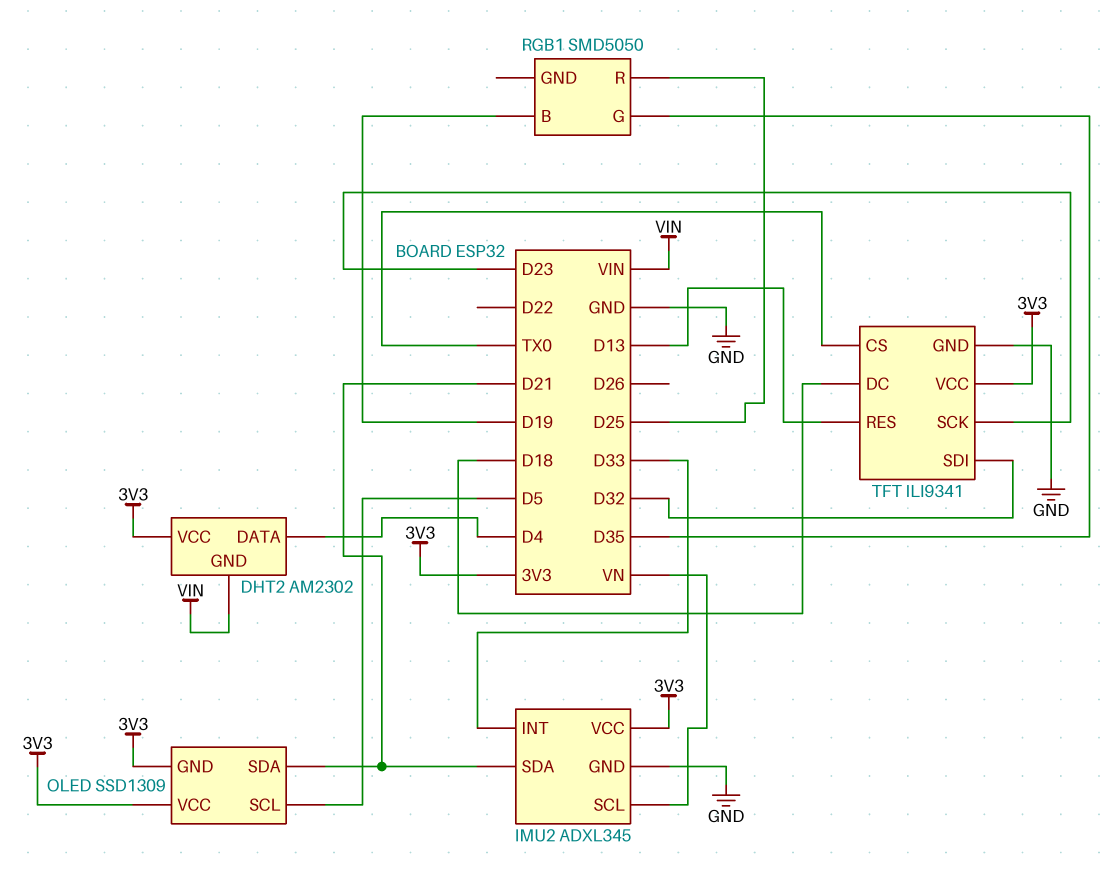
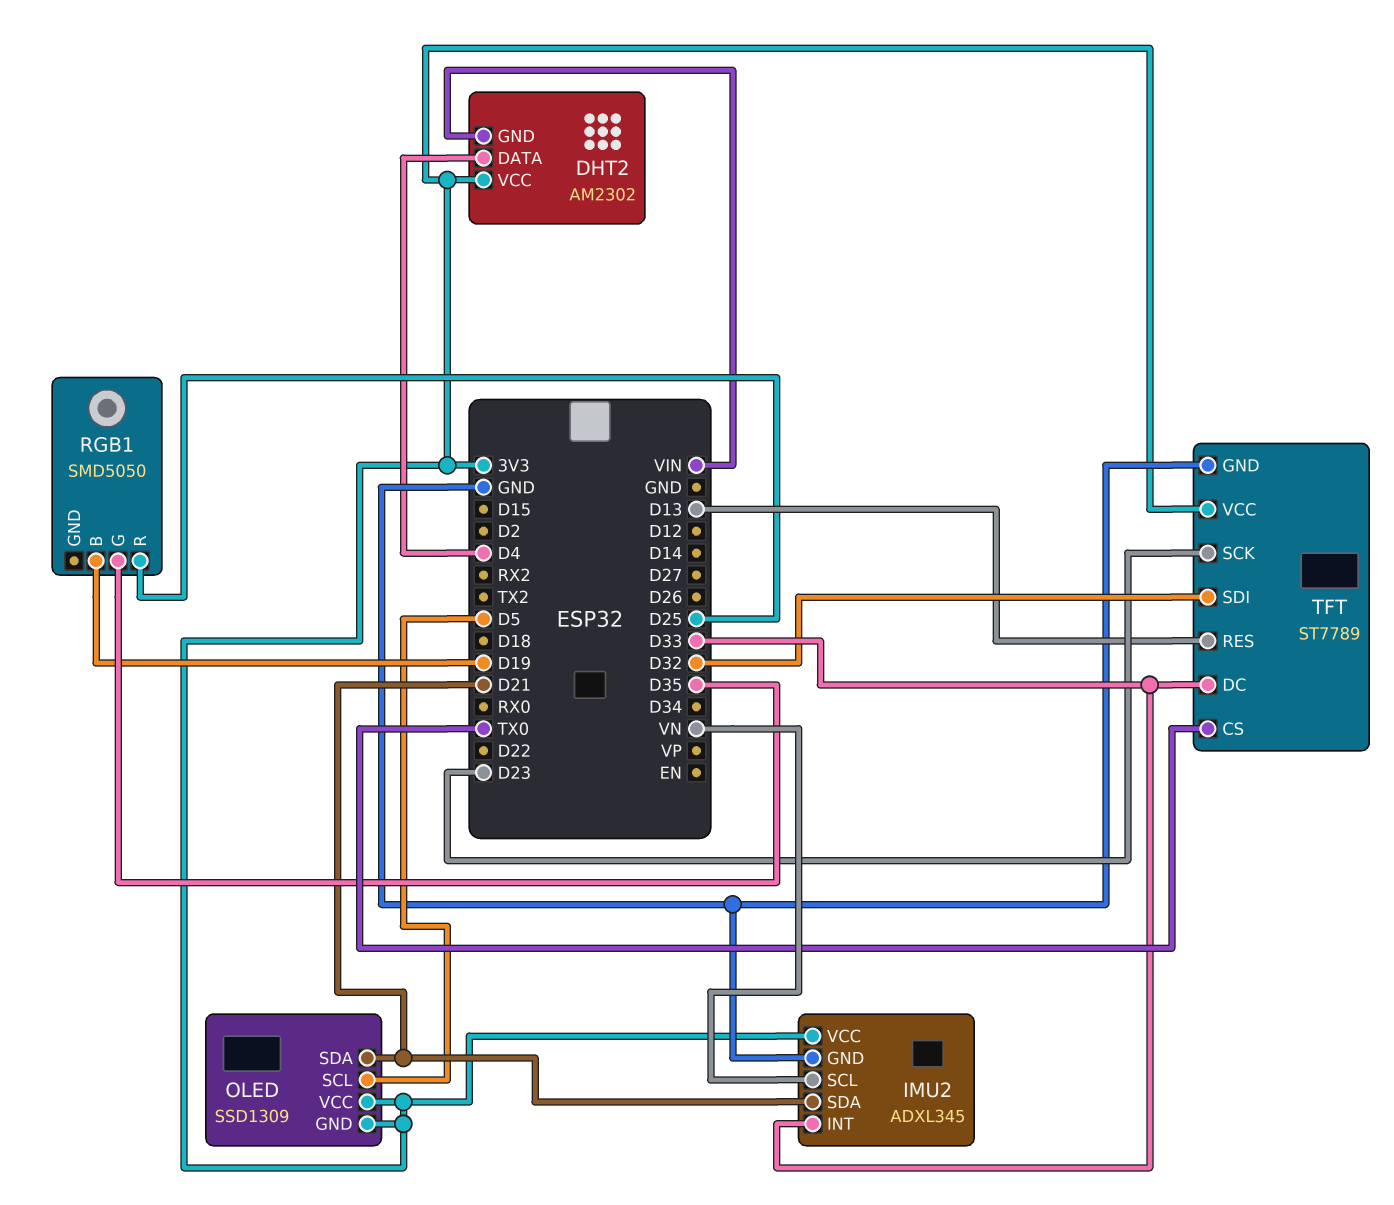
TFT: ILI9341 -> ST7789
TFT pin DC: D18 -> D33

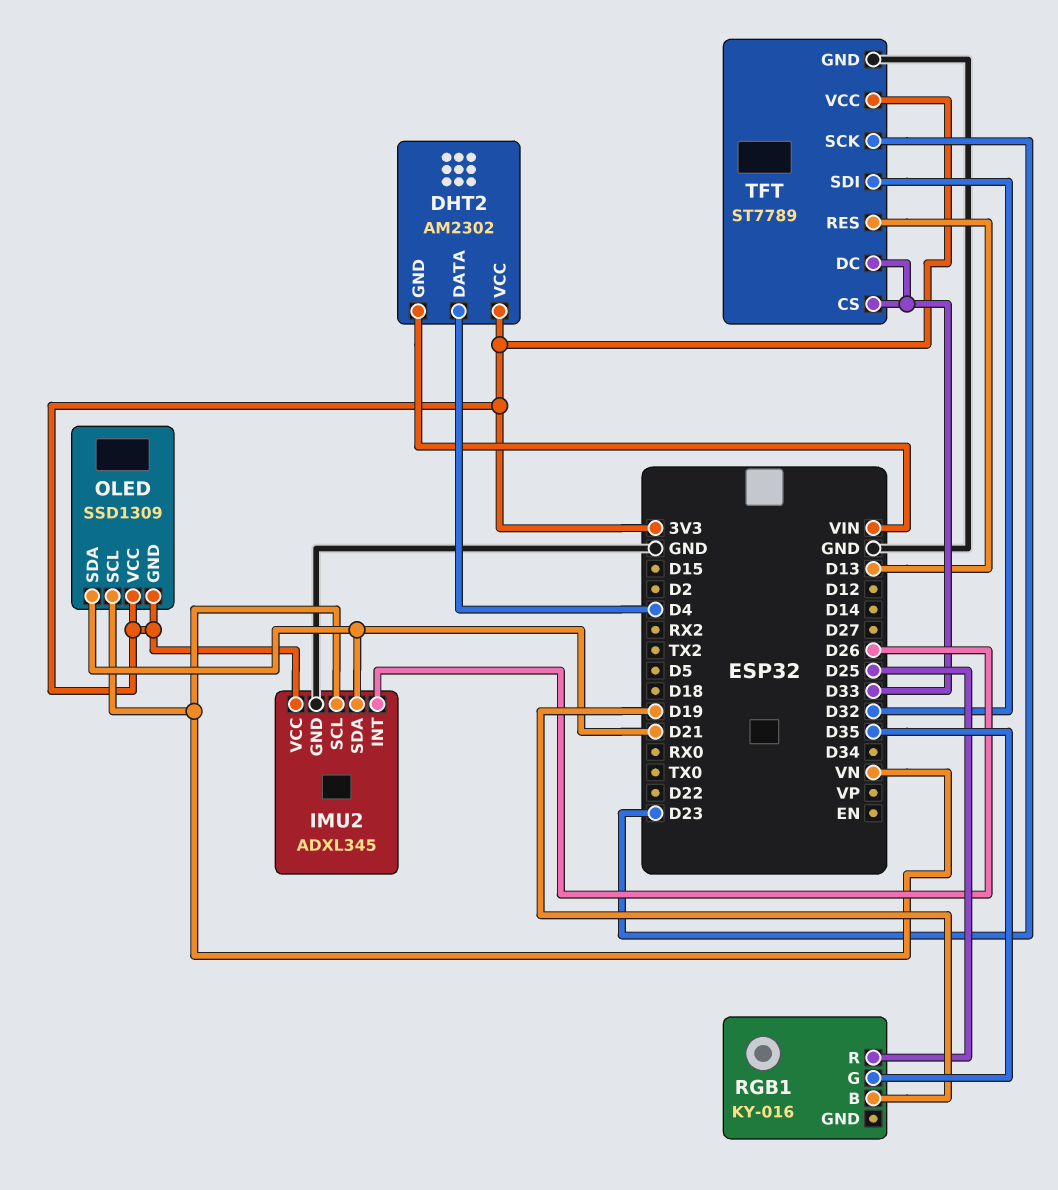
IMU2 pin INT: D33 -> D26
OLED pin SCL: D5 -> VN
RGB1: SMD5050 -> KY-016
TFT pin CS: TX0 -> D33

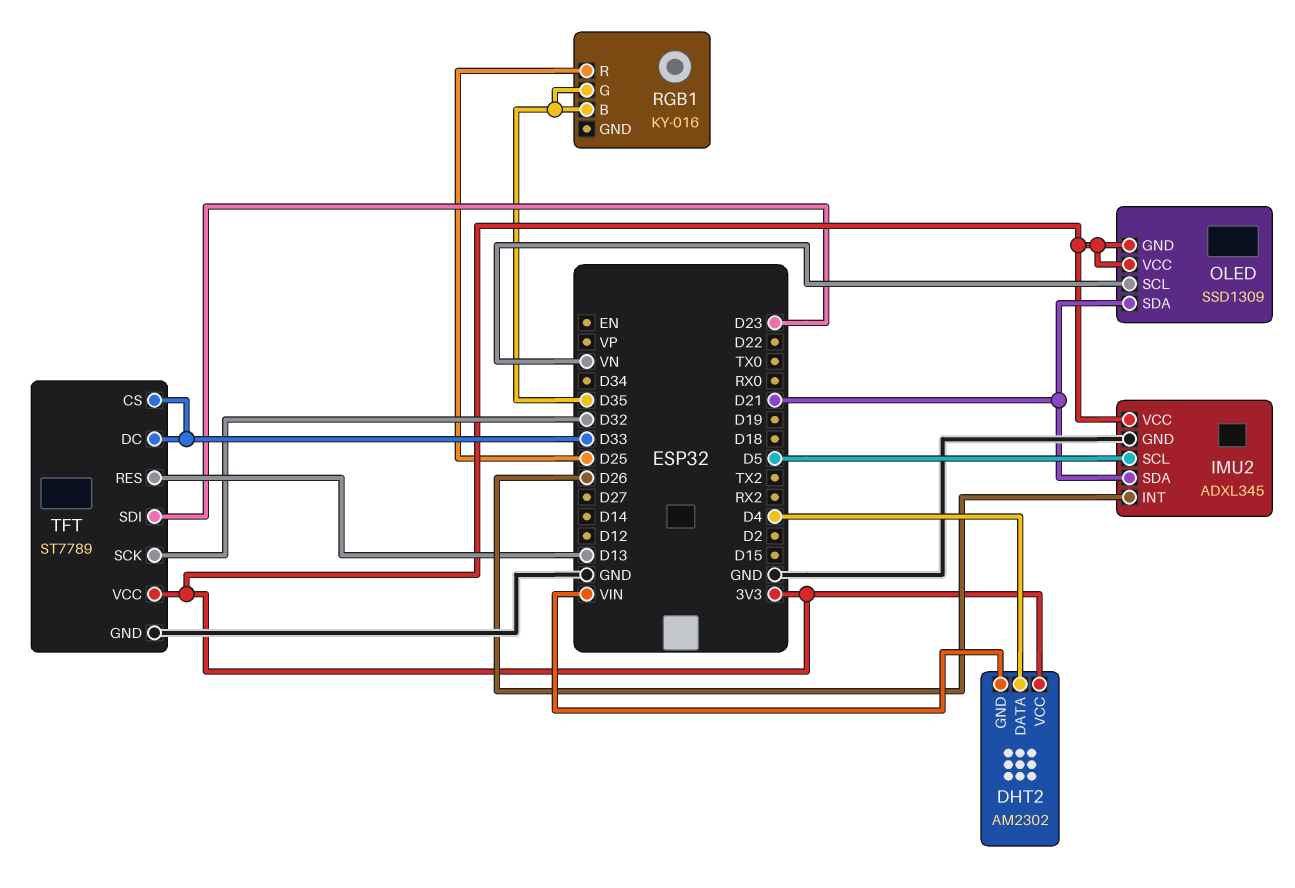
IMU2 pin SCL: VN -> D5
RGB1 pin B: D19 -> D35
TFT pin SCK: D23 -> D32
TFT pin SDI: D32 -> D23

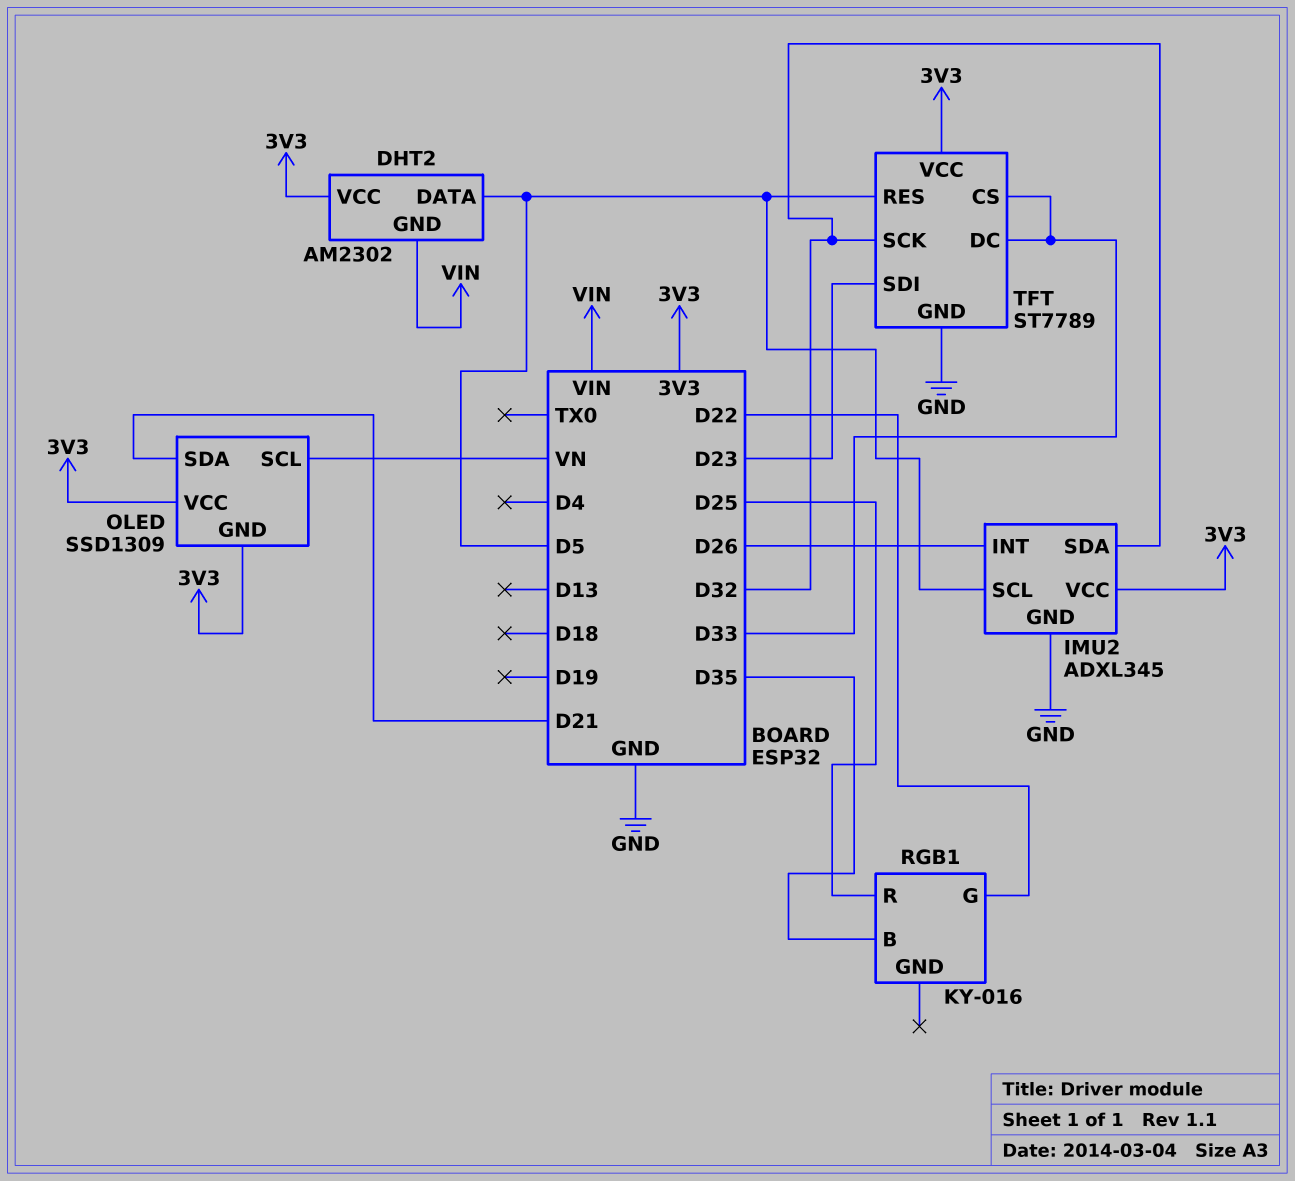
DHT2 pin DATA: D4 -> D5
IMU2 pin SDA: D21 -> D32
RGB1 pin G: D35 -> D22
TFT pin RES: D13 -> D5

